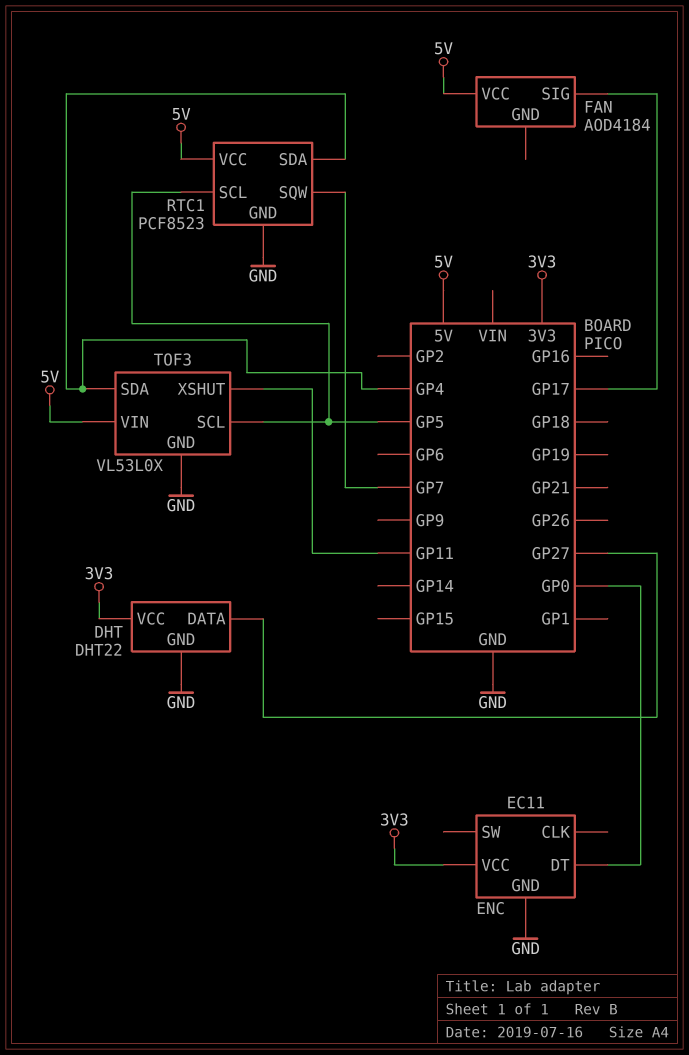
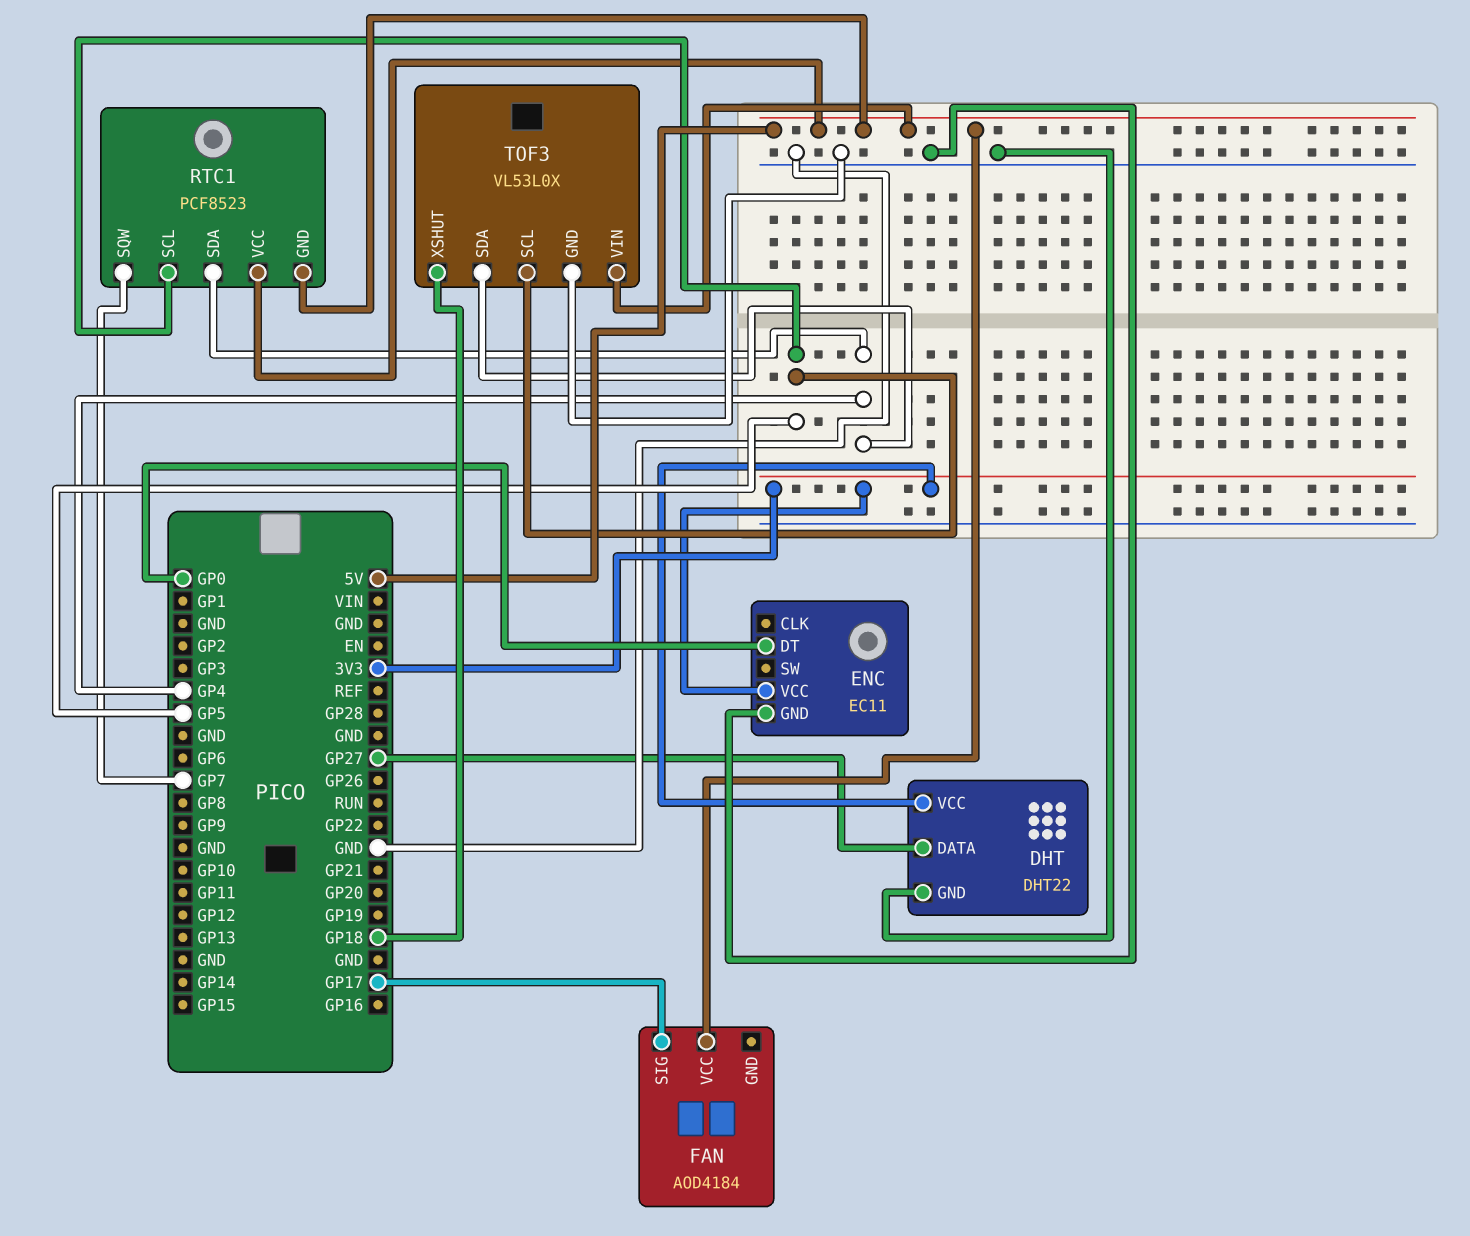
RTC1 pin GND: GND -> 5V
TOF3 pin XSHUT: GP11 -> GP18

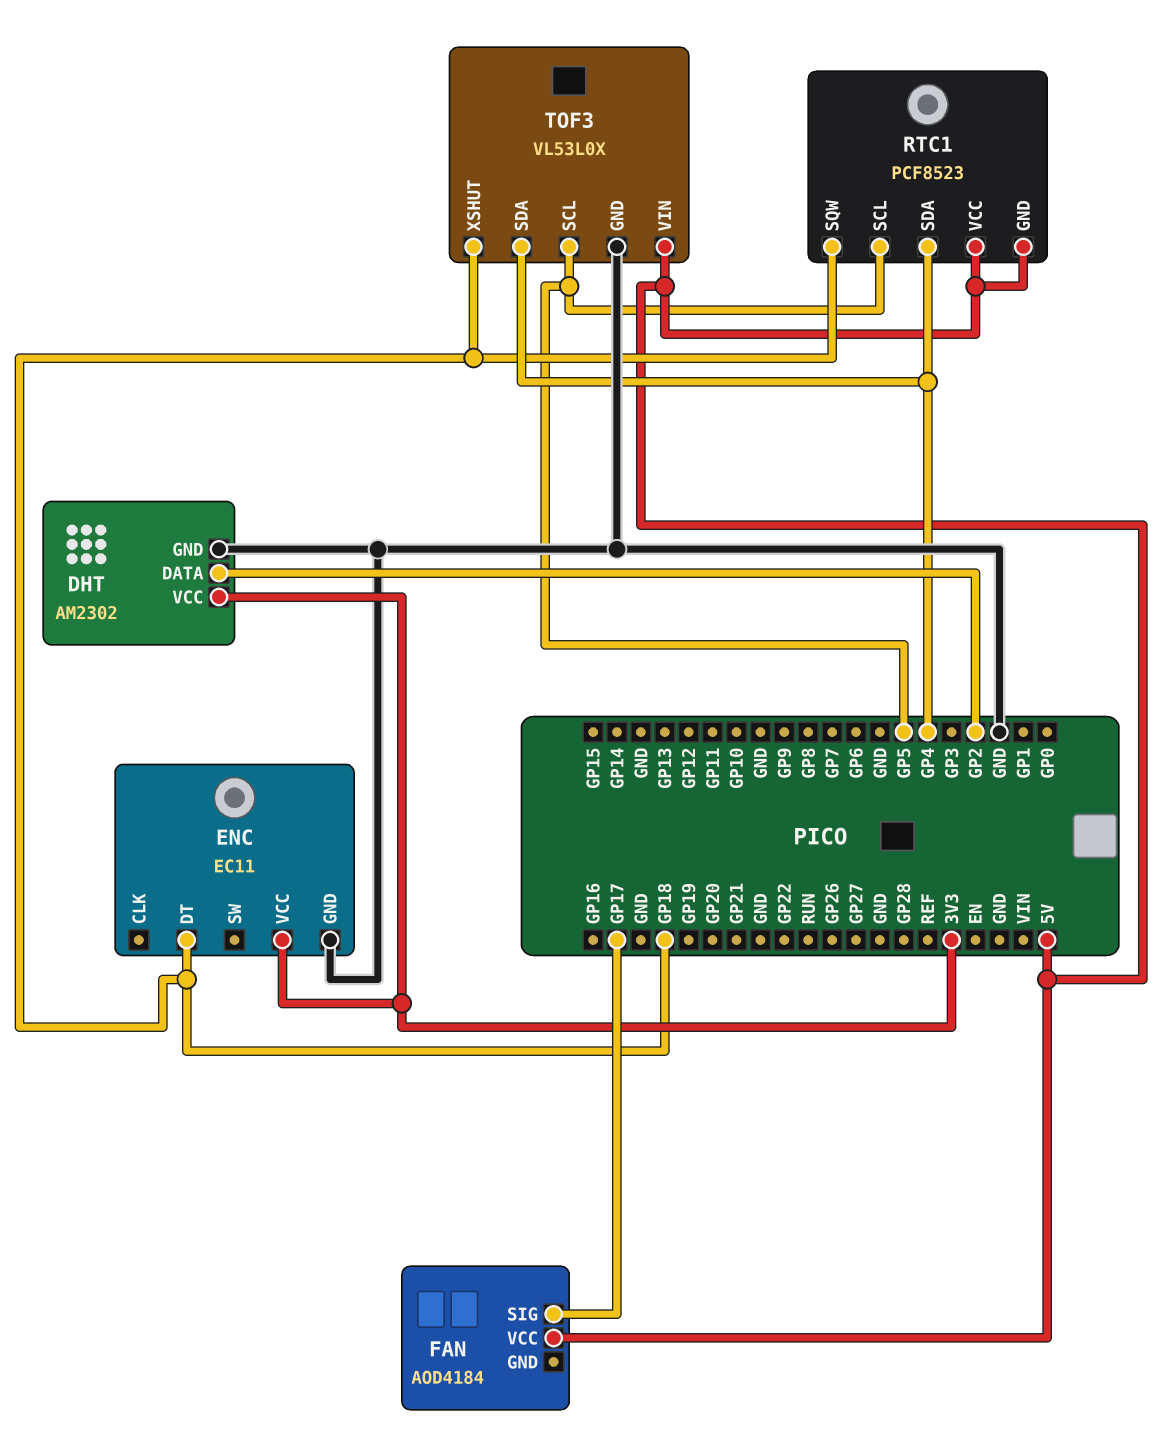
DHT: DHT22 -> AM2302
DHT pin DATA: GP27 -> GP2
ENC pin DT: GP0 -> GP18
RTC1 pin SQW: GP7 -> GP18

